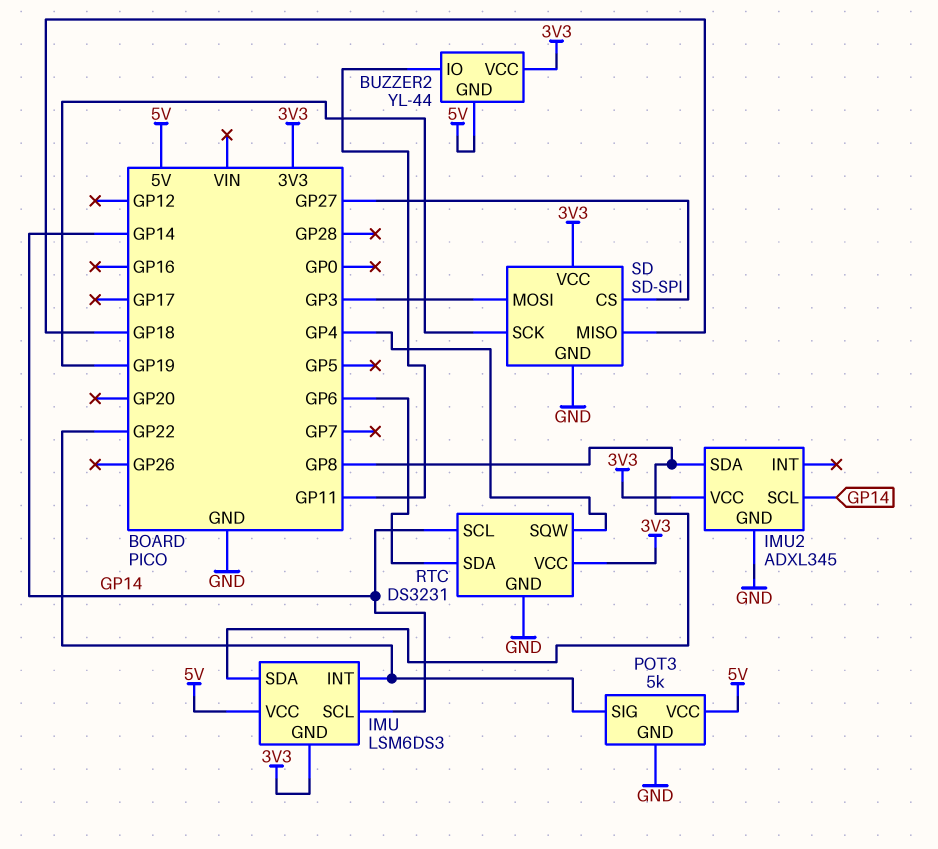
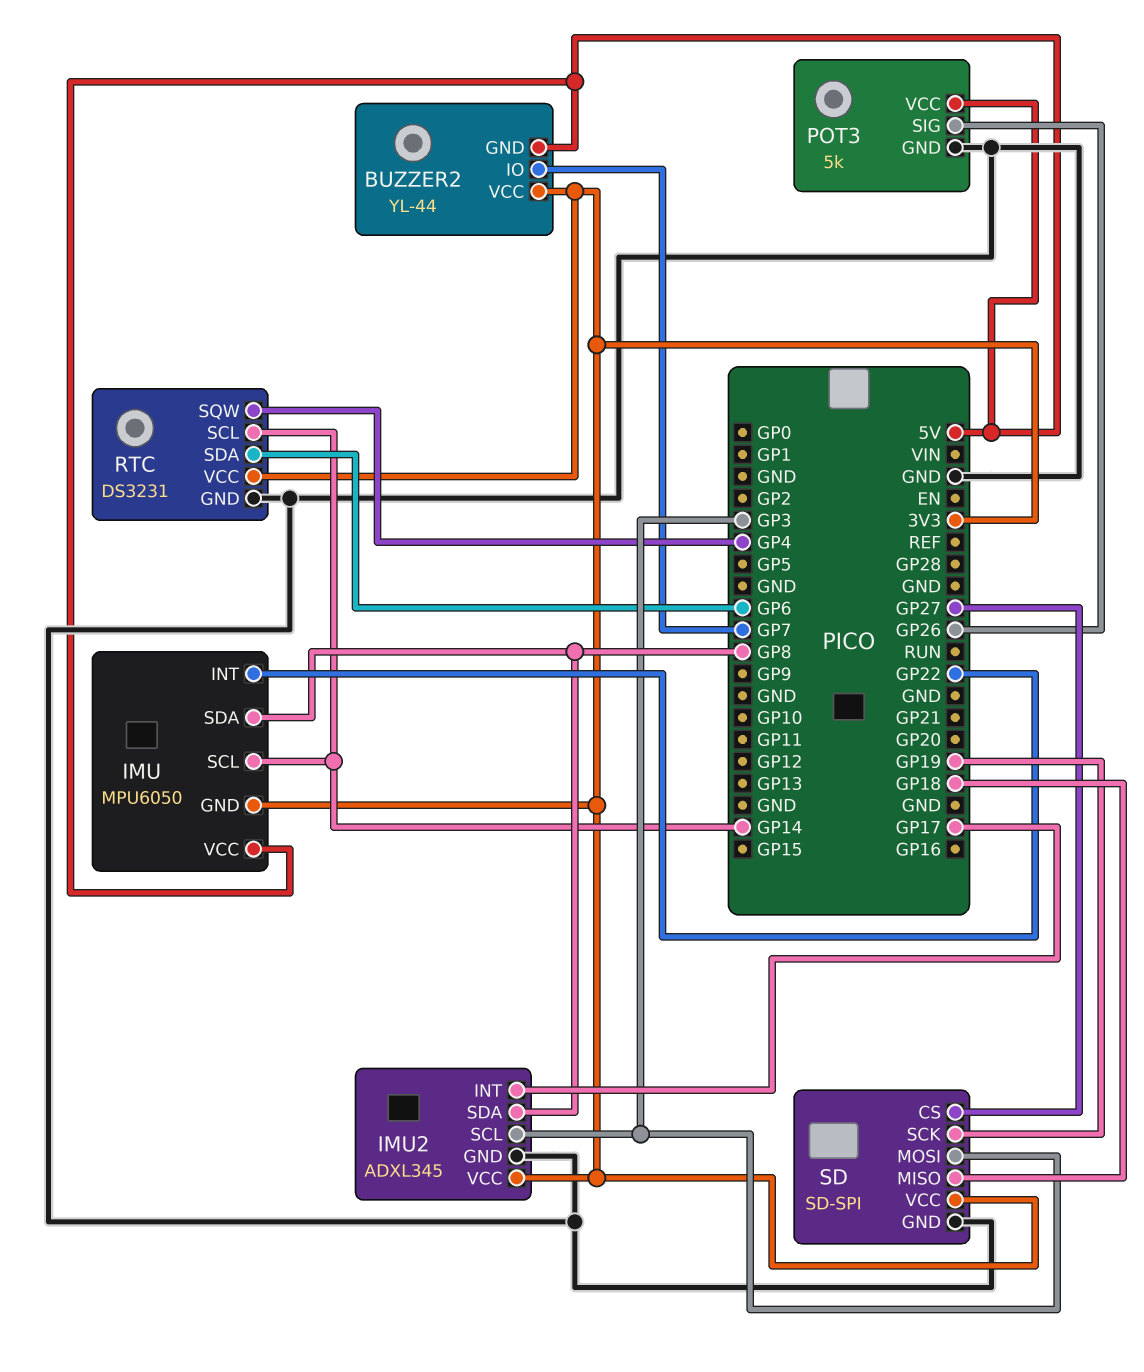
BUZZER2 pin IO: GP11 -> GP7
IMU: LSM6DS3 -> MPU6050
IMU2 pin INT: none -> GP17
IMU2 pin SCL: GP14 -> GP3
POT3 pin SIG: GP22 -> GP26

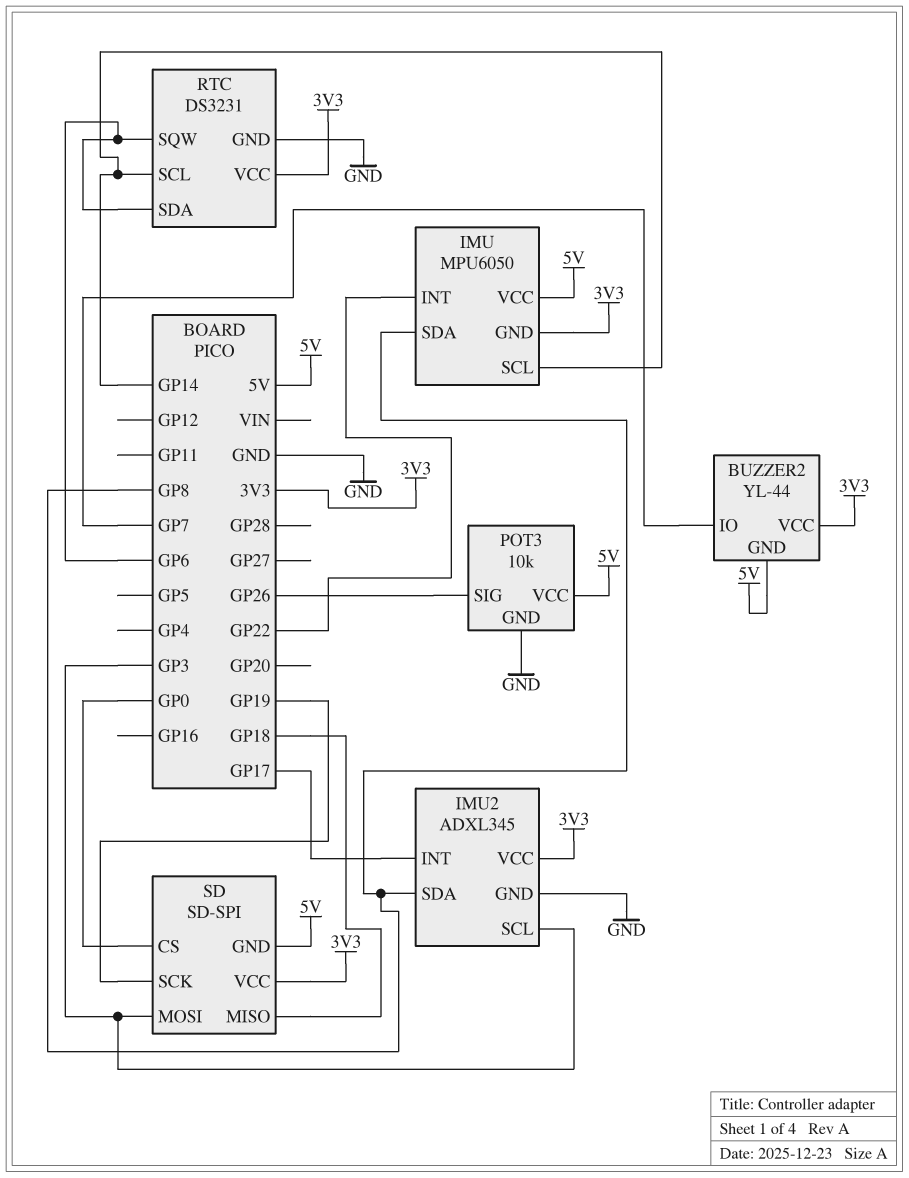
POT3: 5k -> 10k
RTC pin SQW: GP4 -> GP6
SD pin CS: GP27 -> GP0
SD pin GND: GND -> 5V

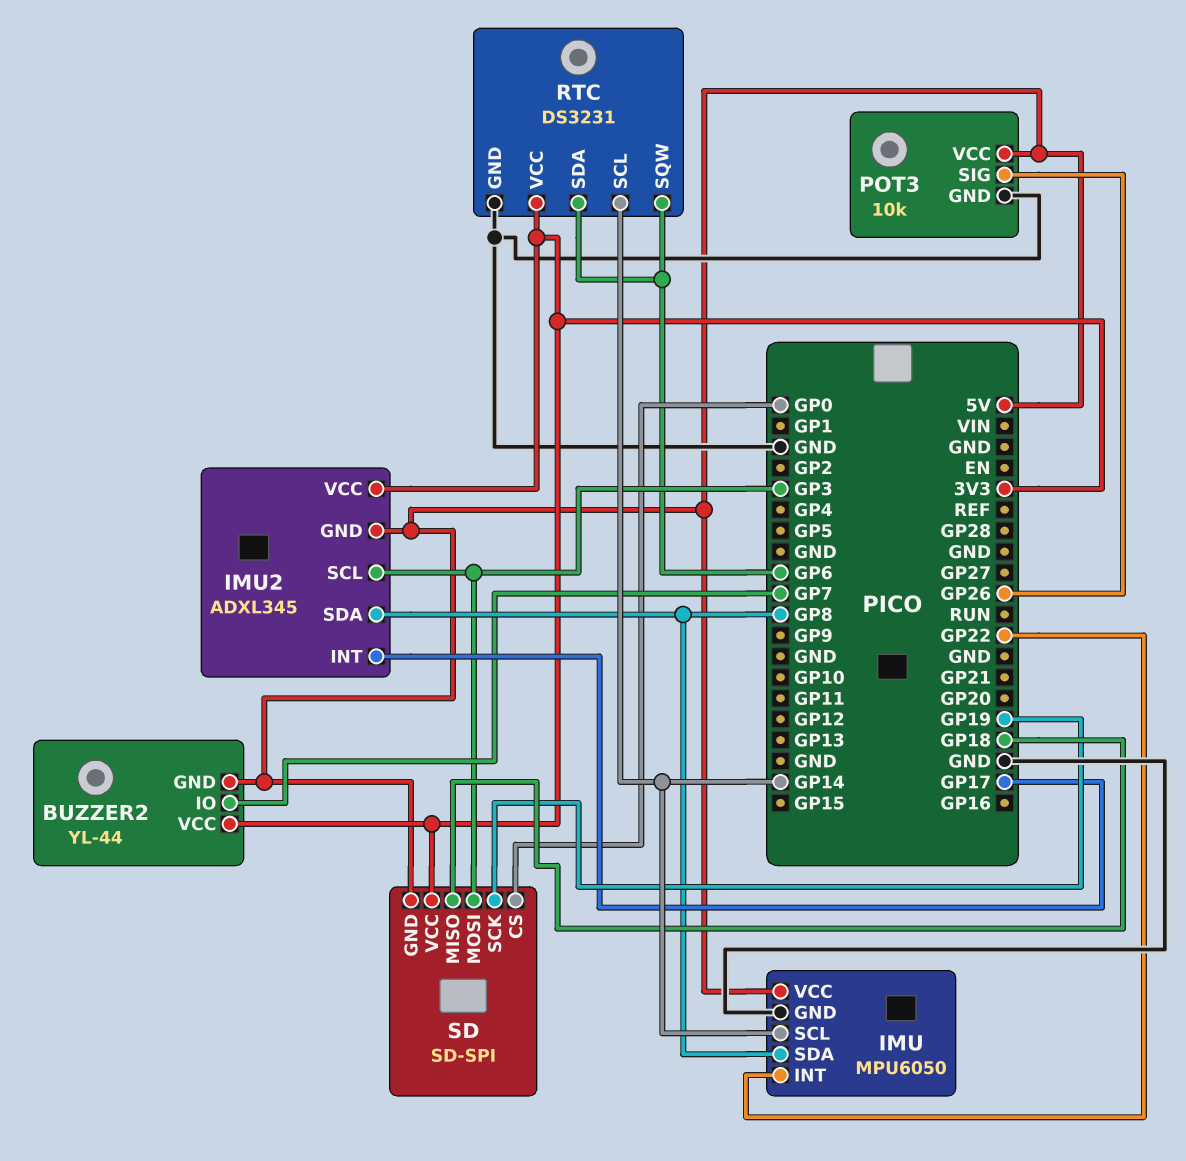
IMU pin GND: 3V3 -> GND
IMU2 pin GND: GND -> 5V

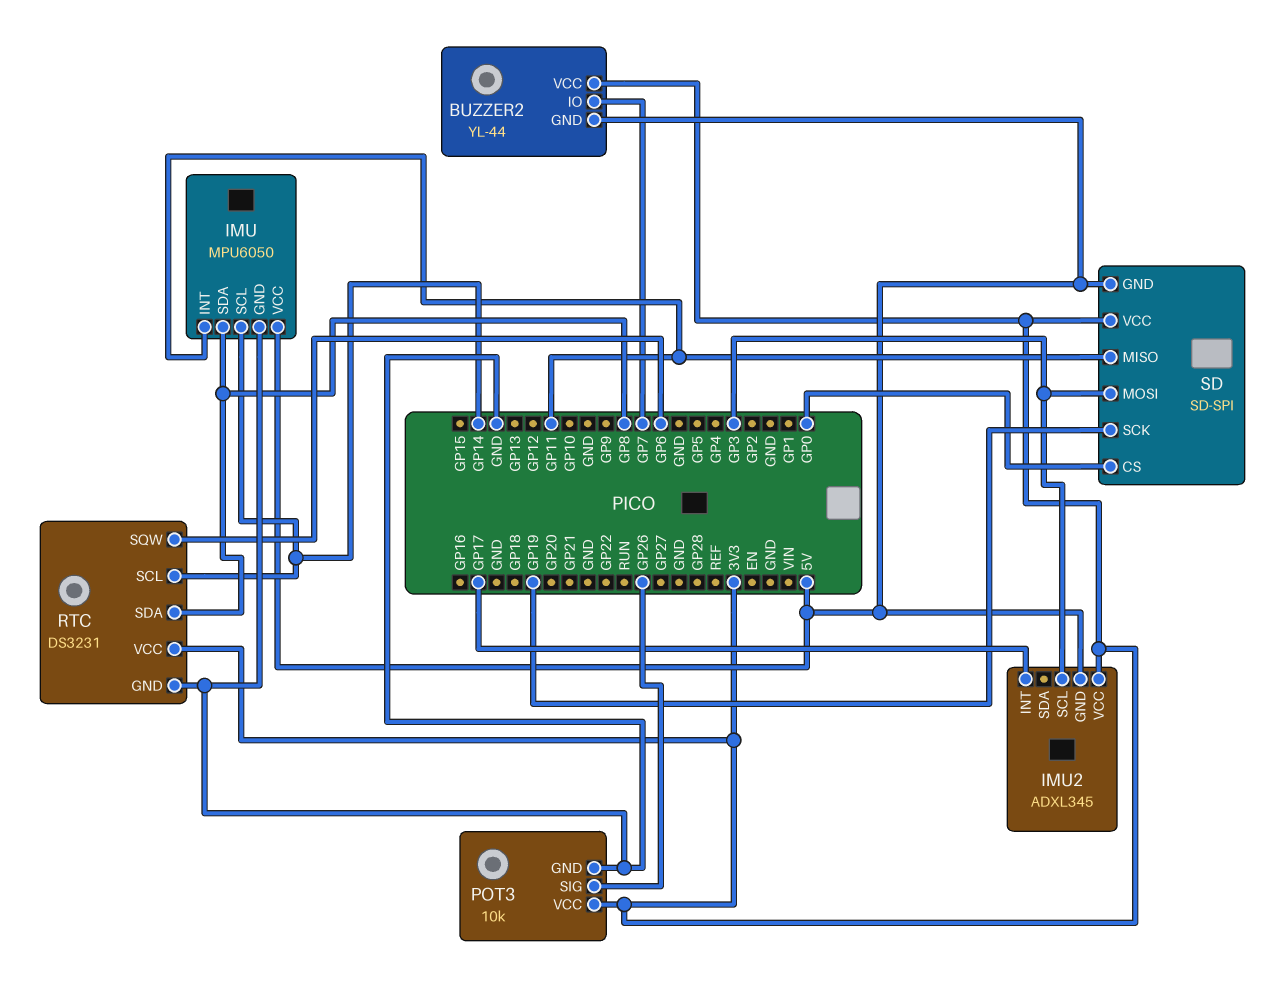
IMU pin INT: GP22 -> GP11
IMU2 pin SDA: GP8 -> none
POT3 pin VCC: 5V -> 3V3
RTC pin SDA: GP6 -> GP8
SD pin MISO: GP18 -> GP11

